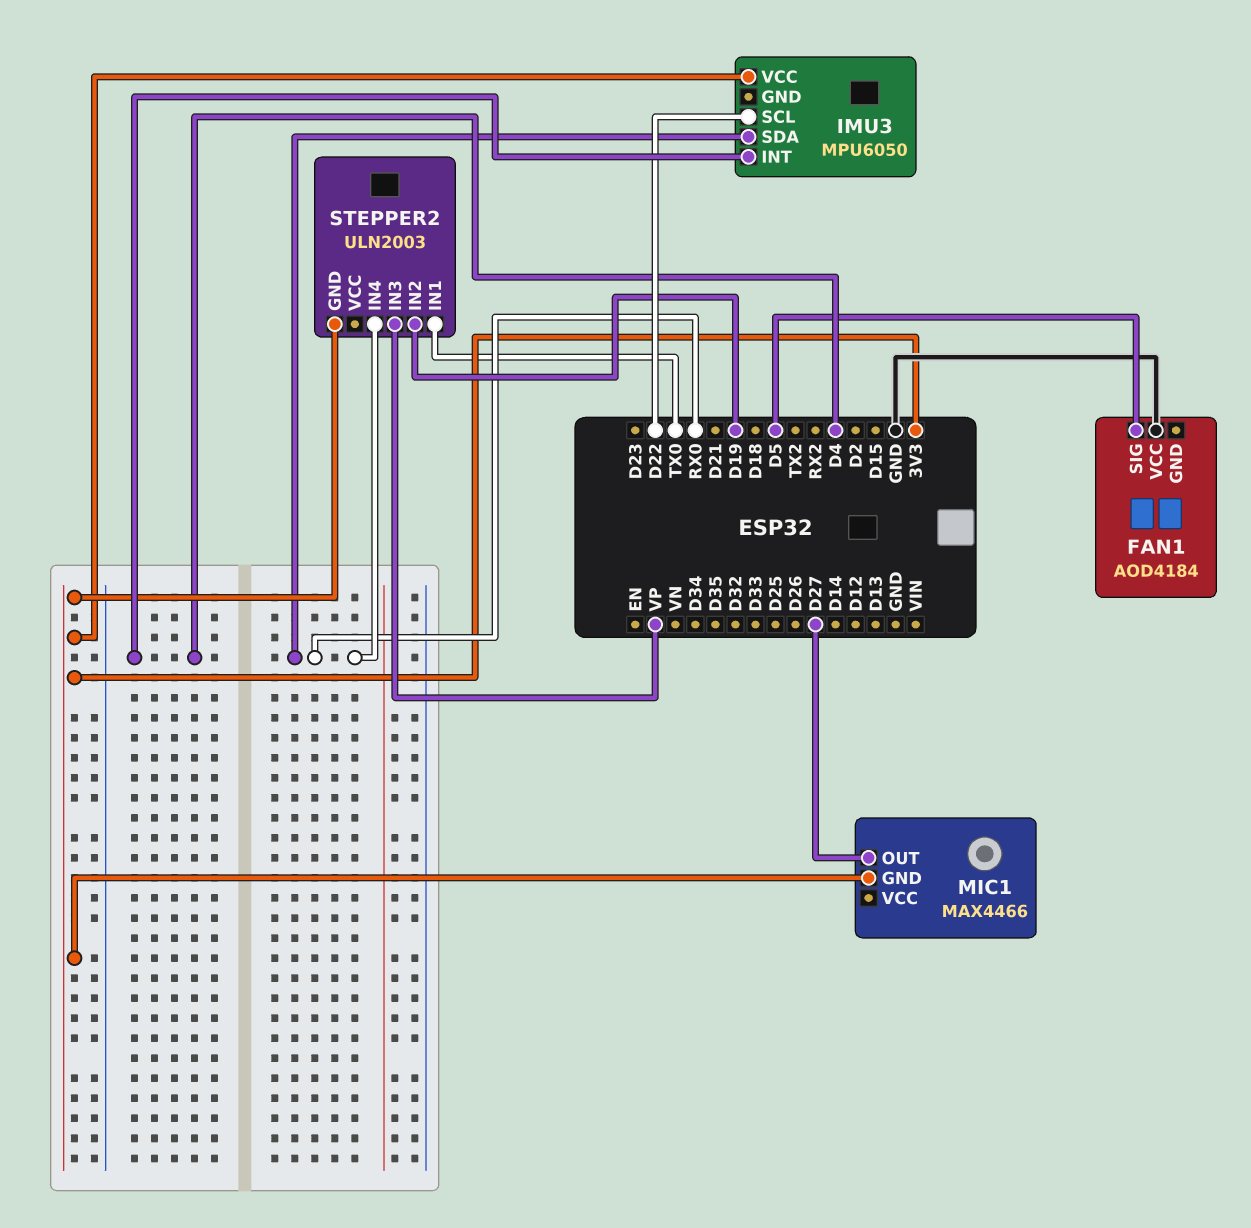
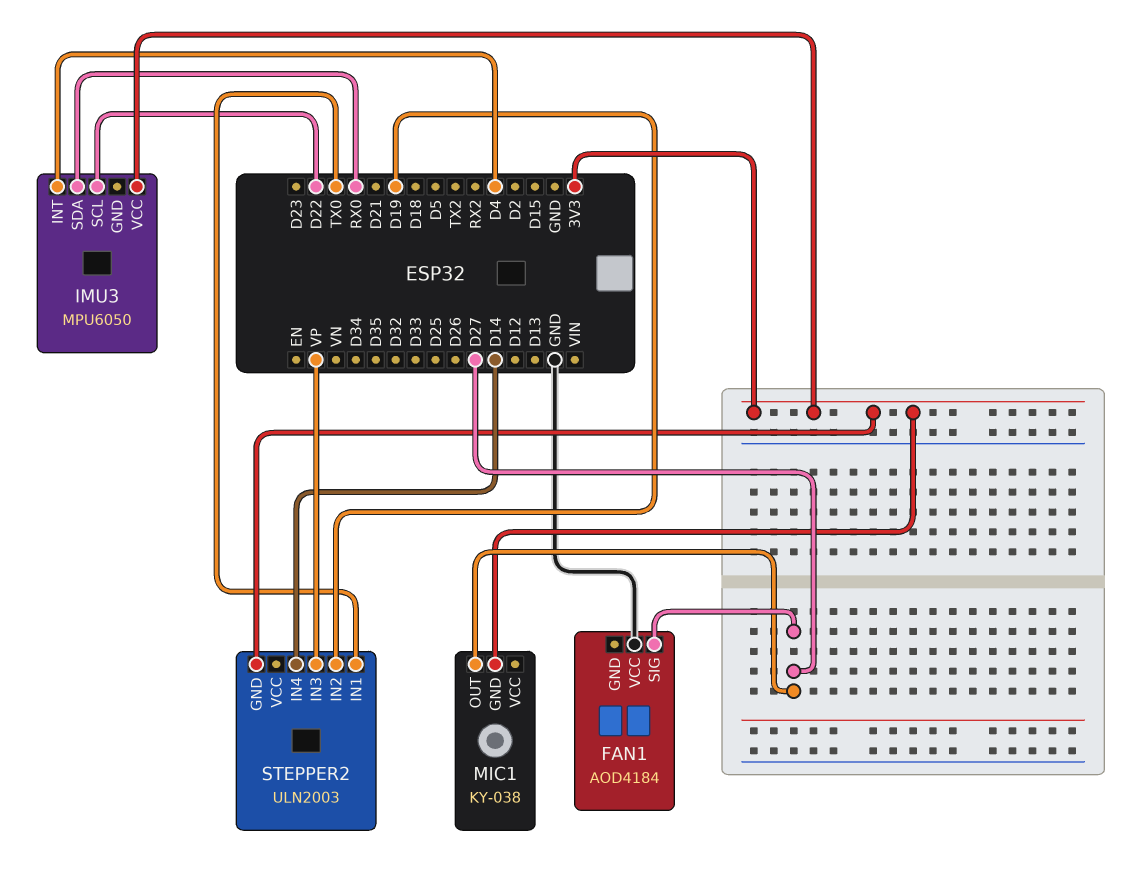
FAN1 pin SIG: D5 -> D27
MIC1: MAX4466 -> KY-038
STEPPER2 pin IN4: RX0 -> D14

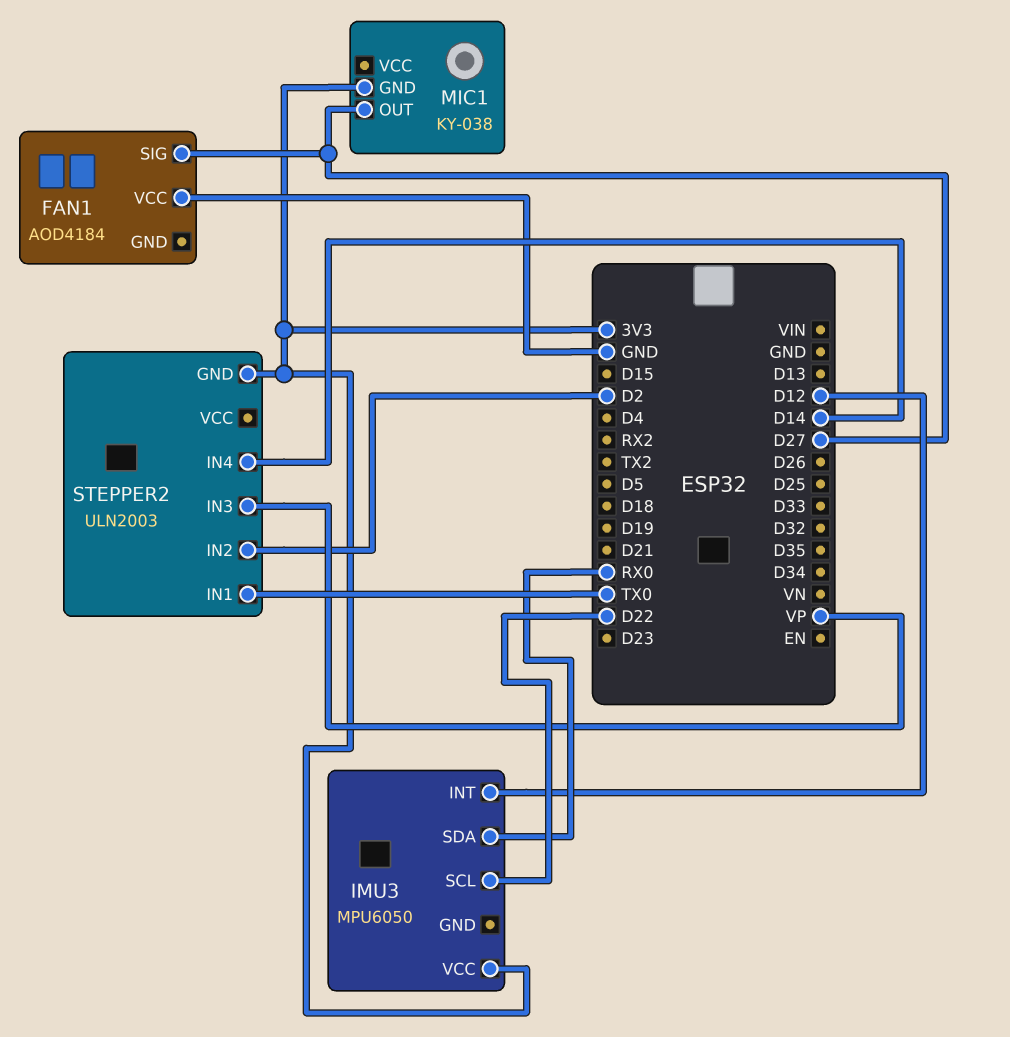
IMU3 pin INT: D4 -> D12
STEPPER2 pin IN2: D19 -> D2

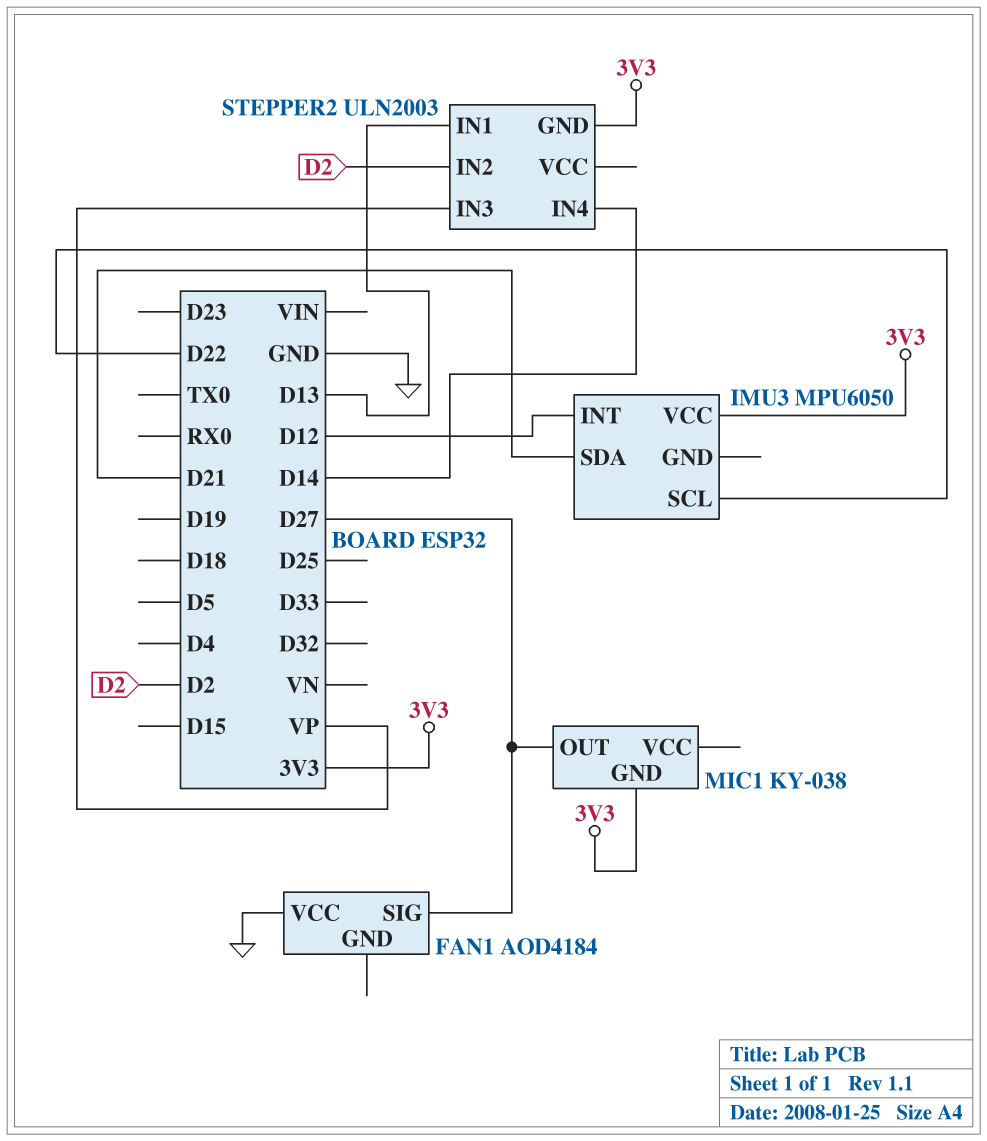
IMU3 pin SDA: RX0 -> D21
STEPPER2 pin IN1: TX0 -> D13

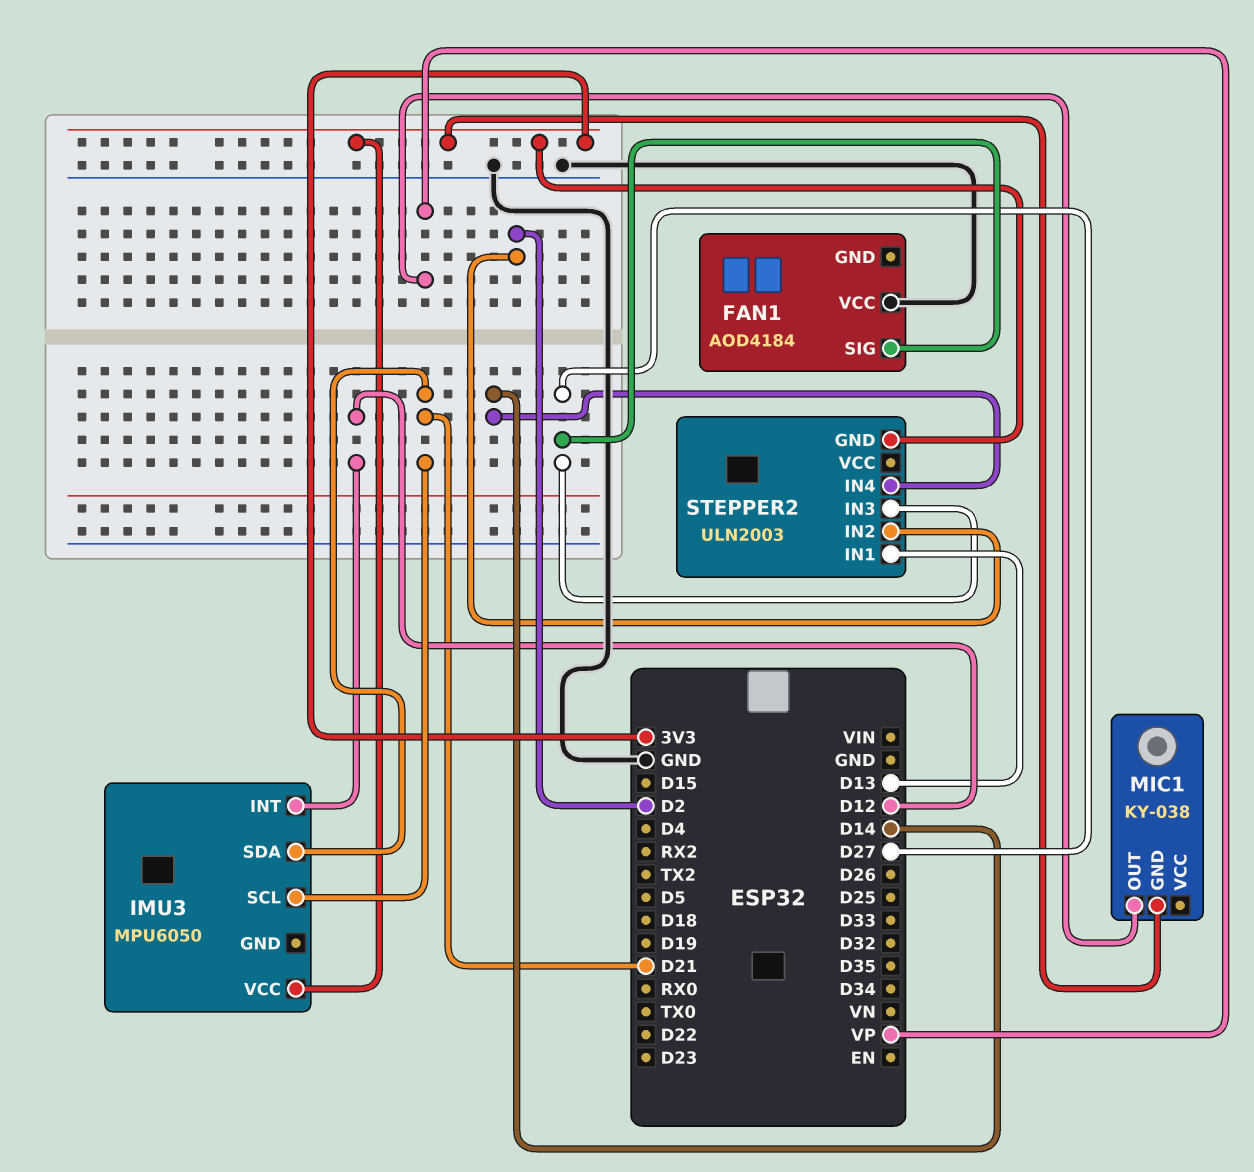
IMU3 pin SCL: D22 -> D21
MIC1 pin OUT: D27 -> VP
STEPPER2 pin IN3: VP -> D27

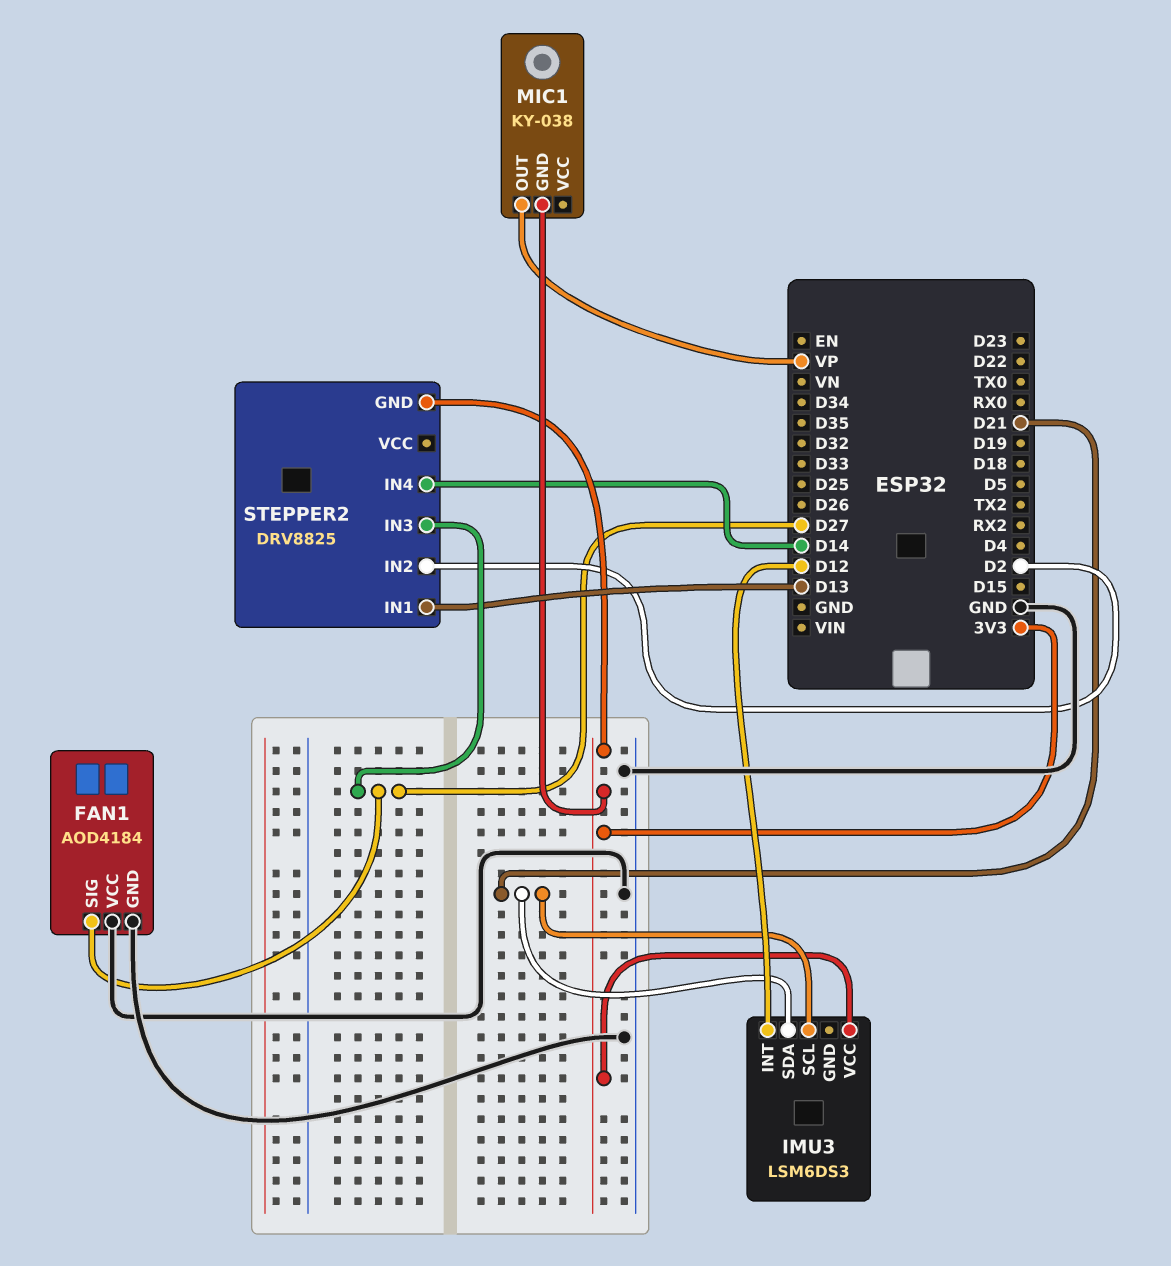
FAN1 pin GND: none -> GND
IMU3: MPU6050 -> LSM6DS3
STEPPER2: ULN2003 -> DRV8825

